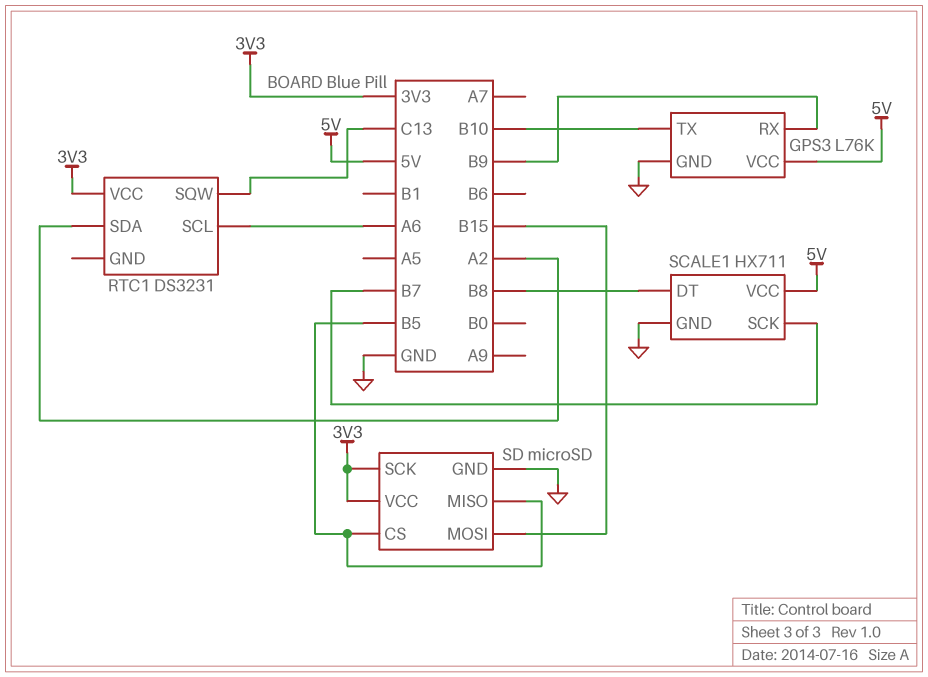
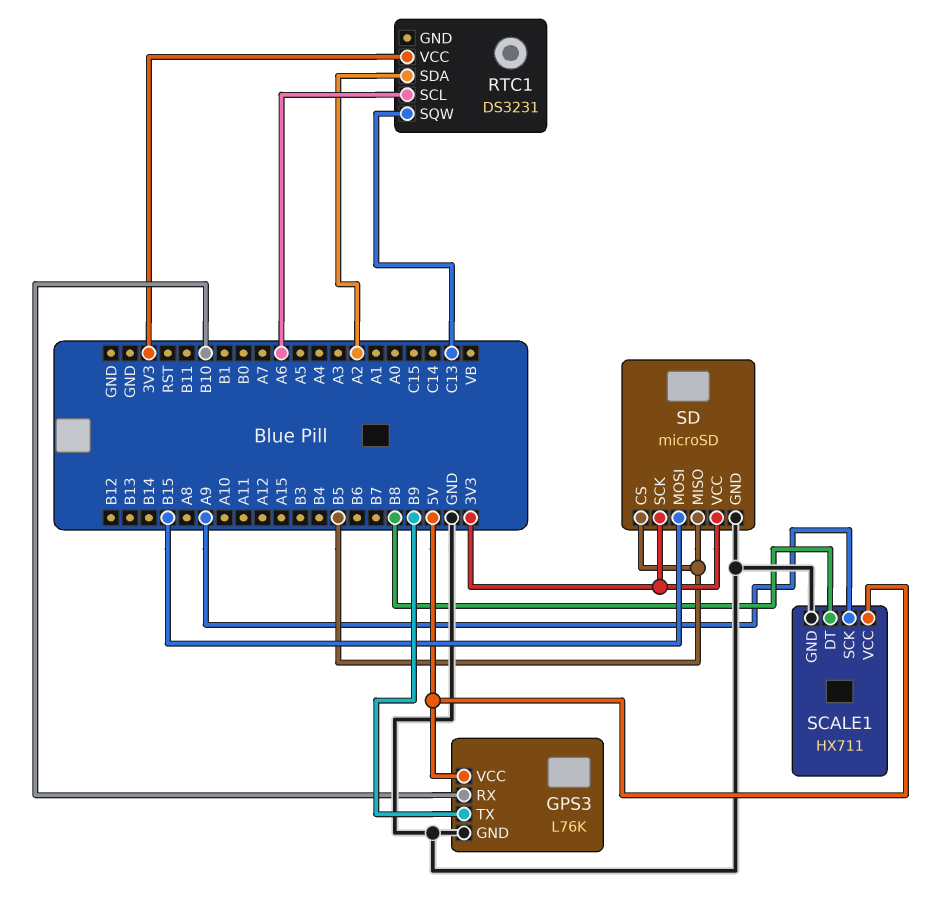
GPS3 pin RX: B9 -> B10
GPS3 pin TX: B10 -> B9
SCALE1 pin SCK: B7 -> A9

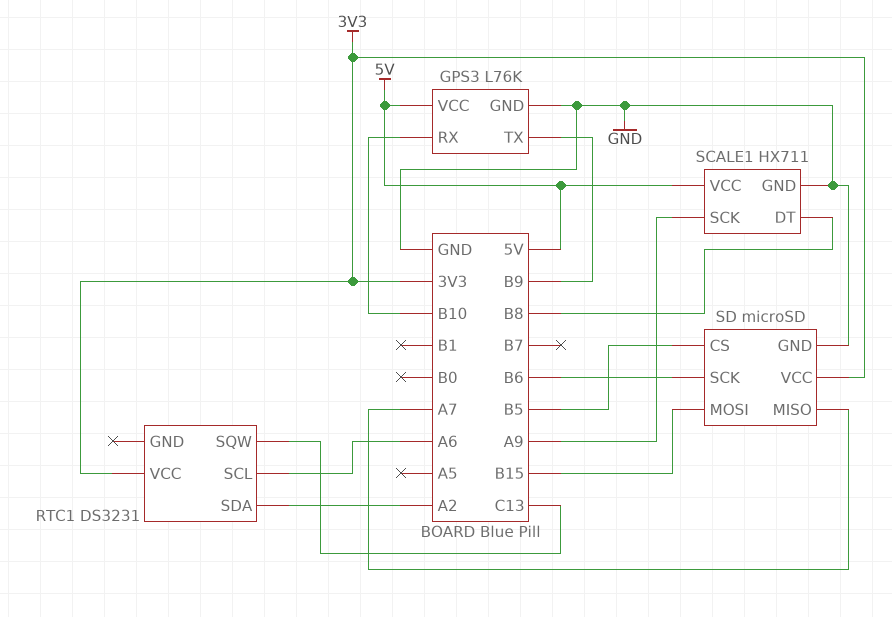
SD pin MISO: B5 -> A7
SD pin SCK: 3V3 -> B6

